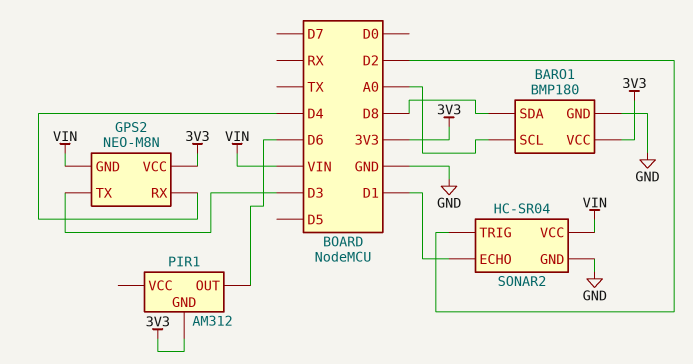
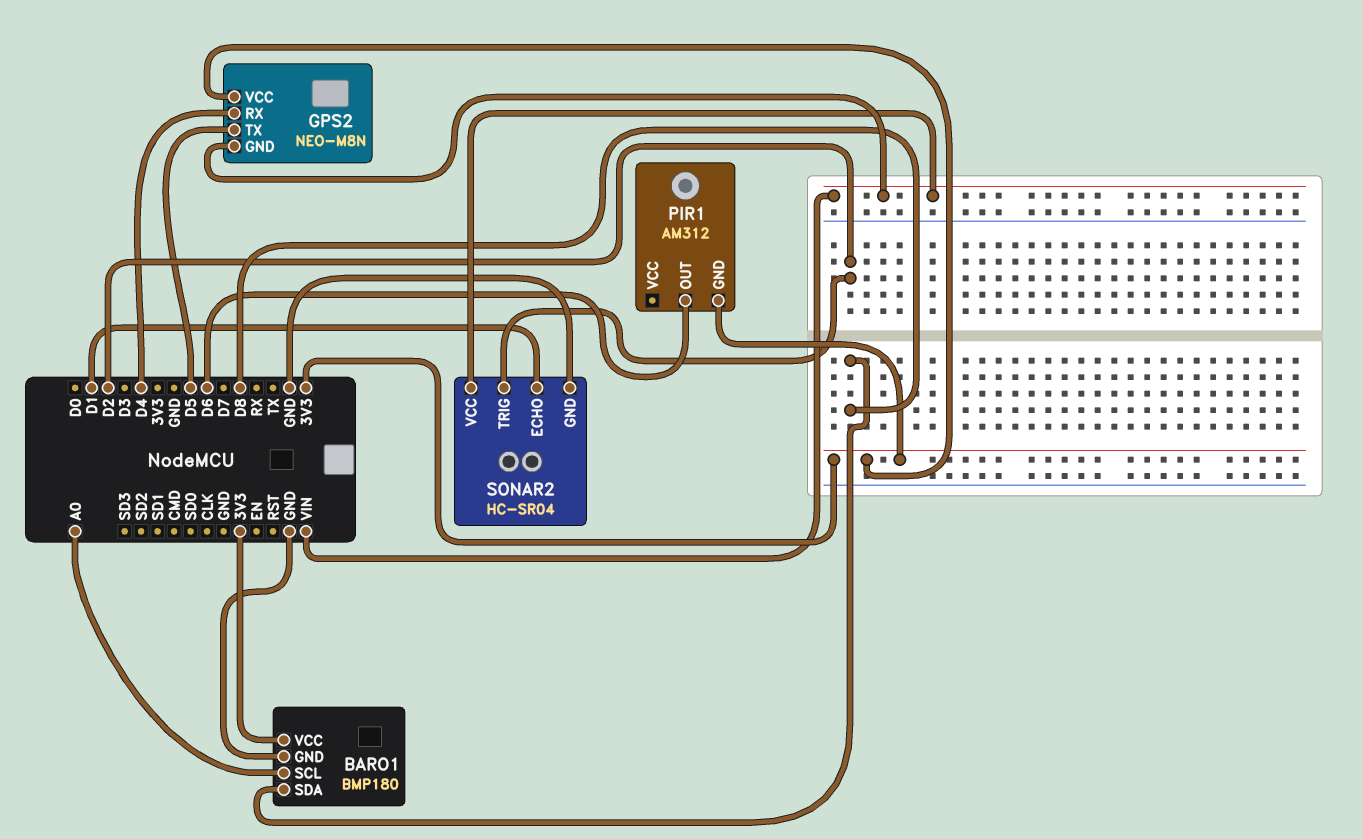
GPS2 pin TX: D3 -> D5

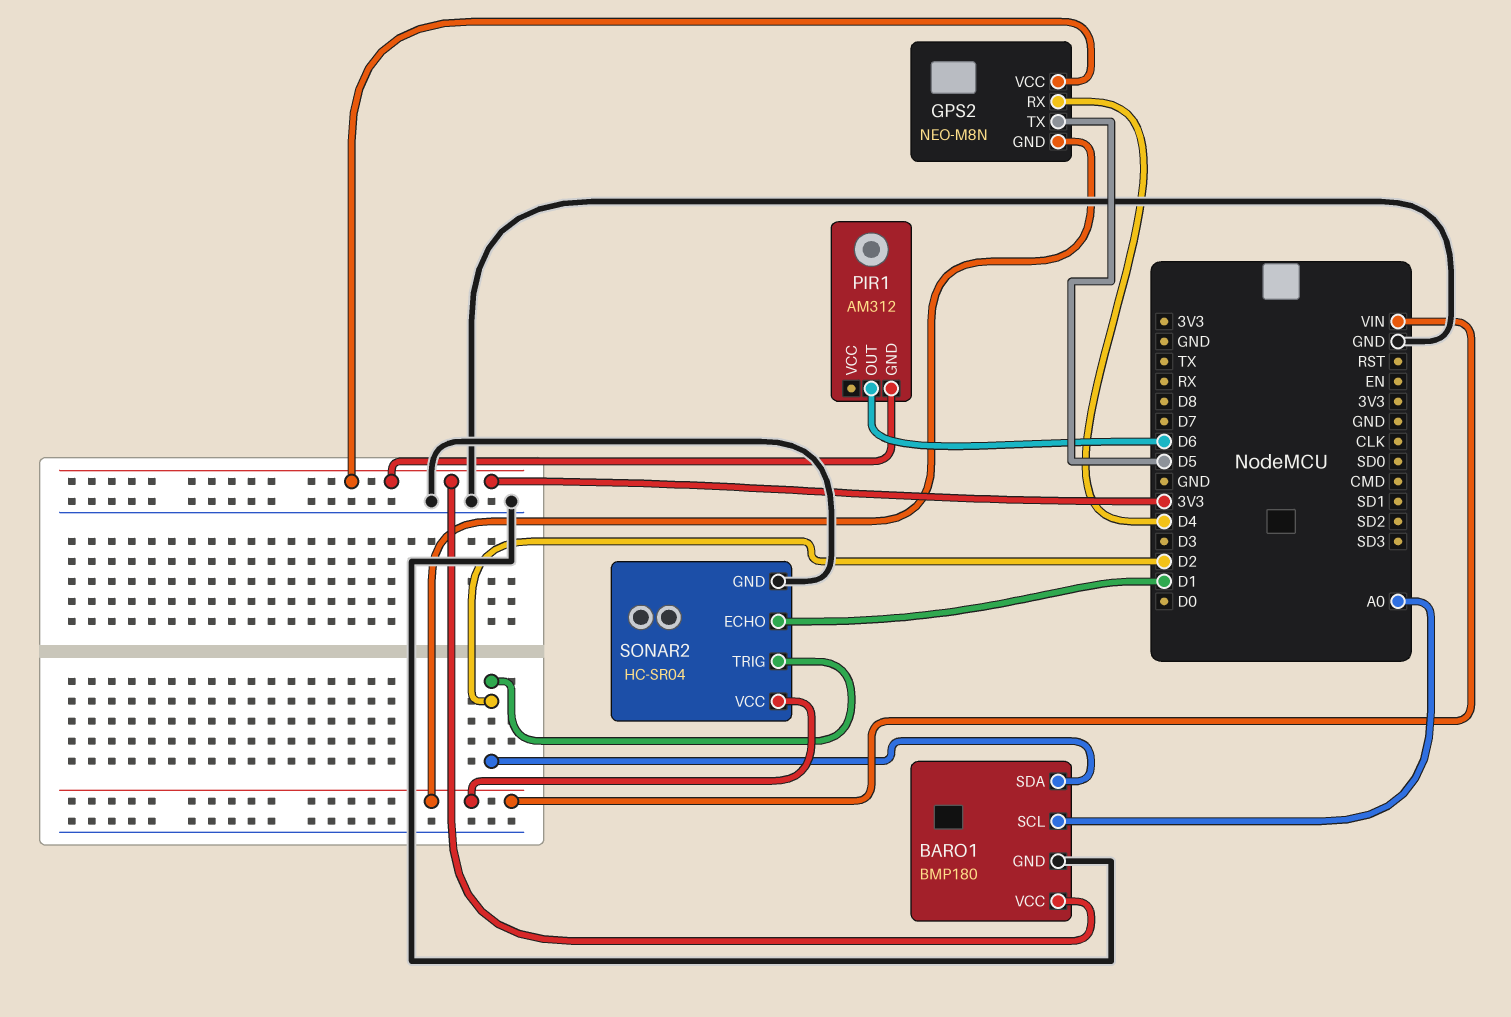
BARO1 pin SDA: D8 -> D2

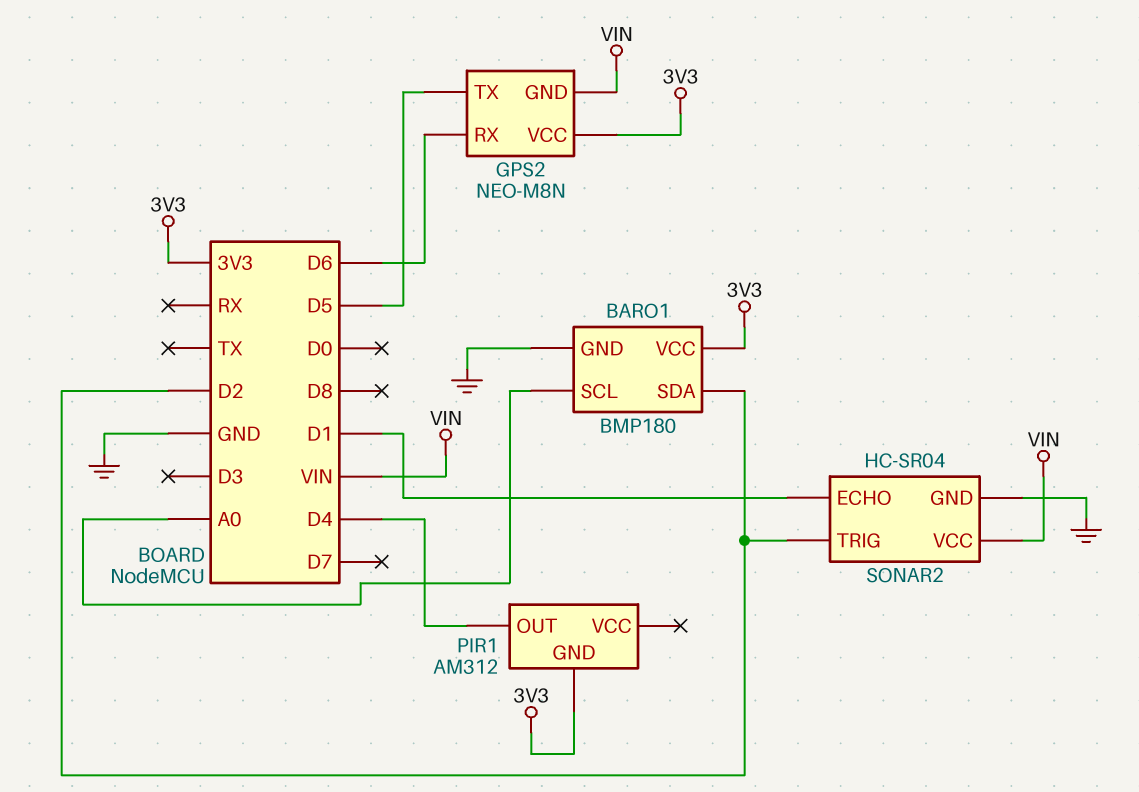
GPS2 pin RX: D4 -> D6
PIR1 pin OUT: D6 -> D4

